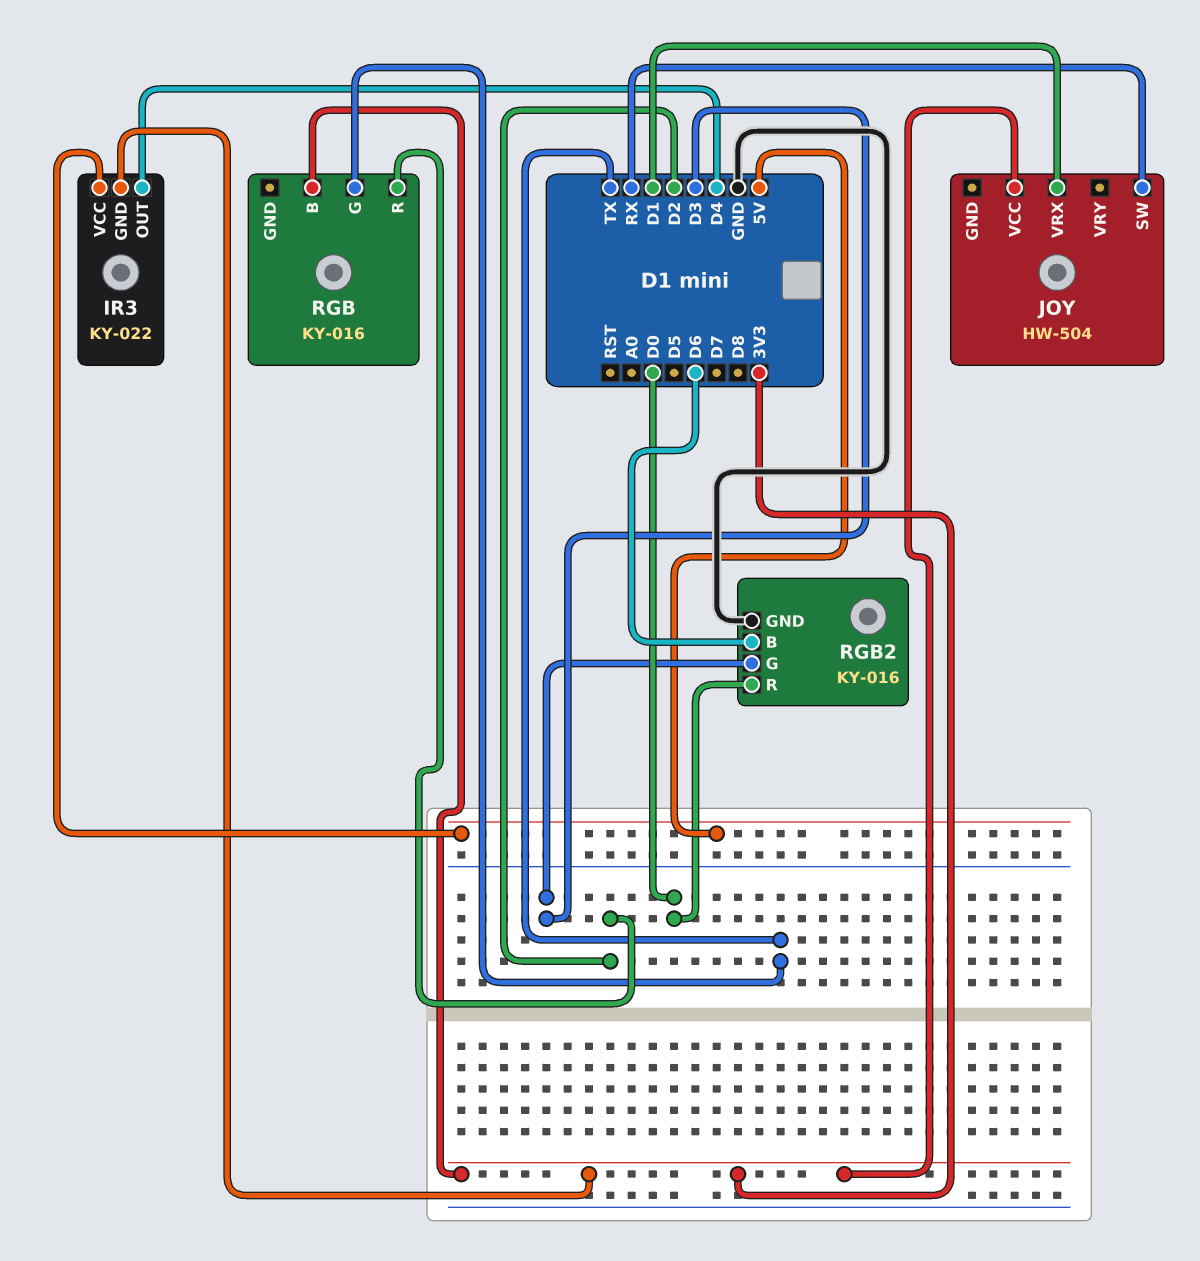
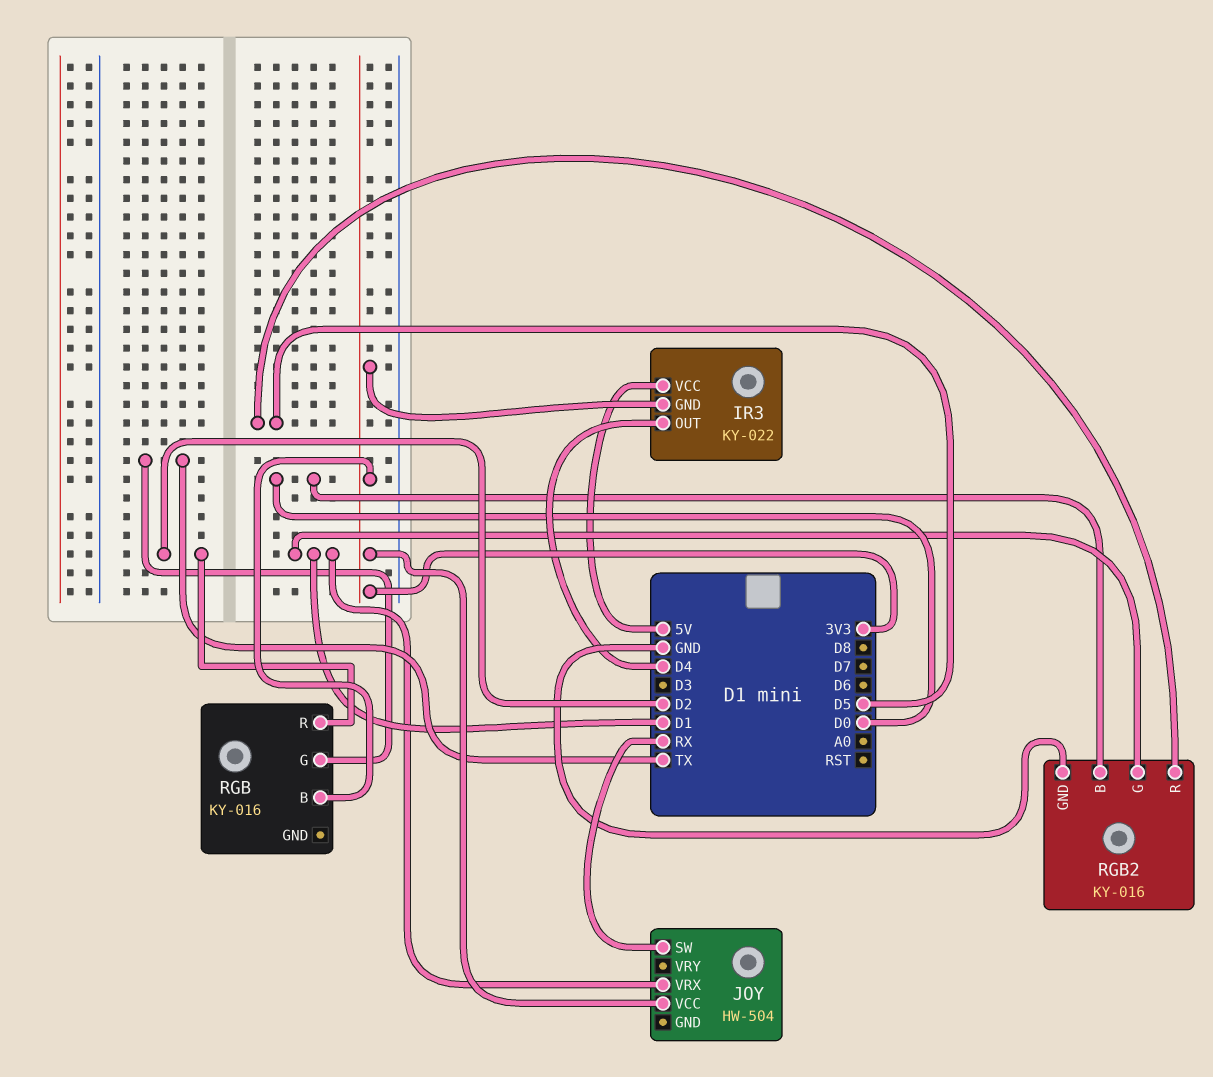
RGB2 pin B: D6 -> D0
RGB2 pin G: D3 -> D1
RGB2 pin R: D0 -> D5

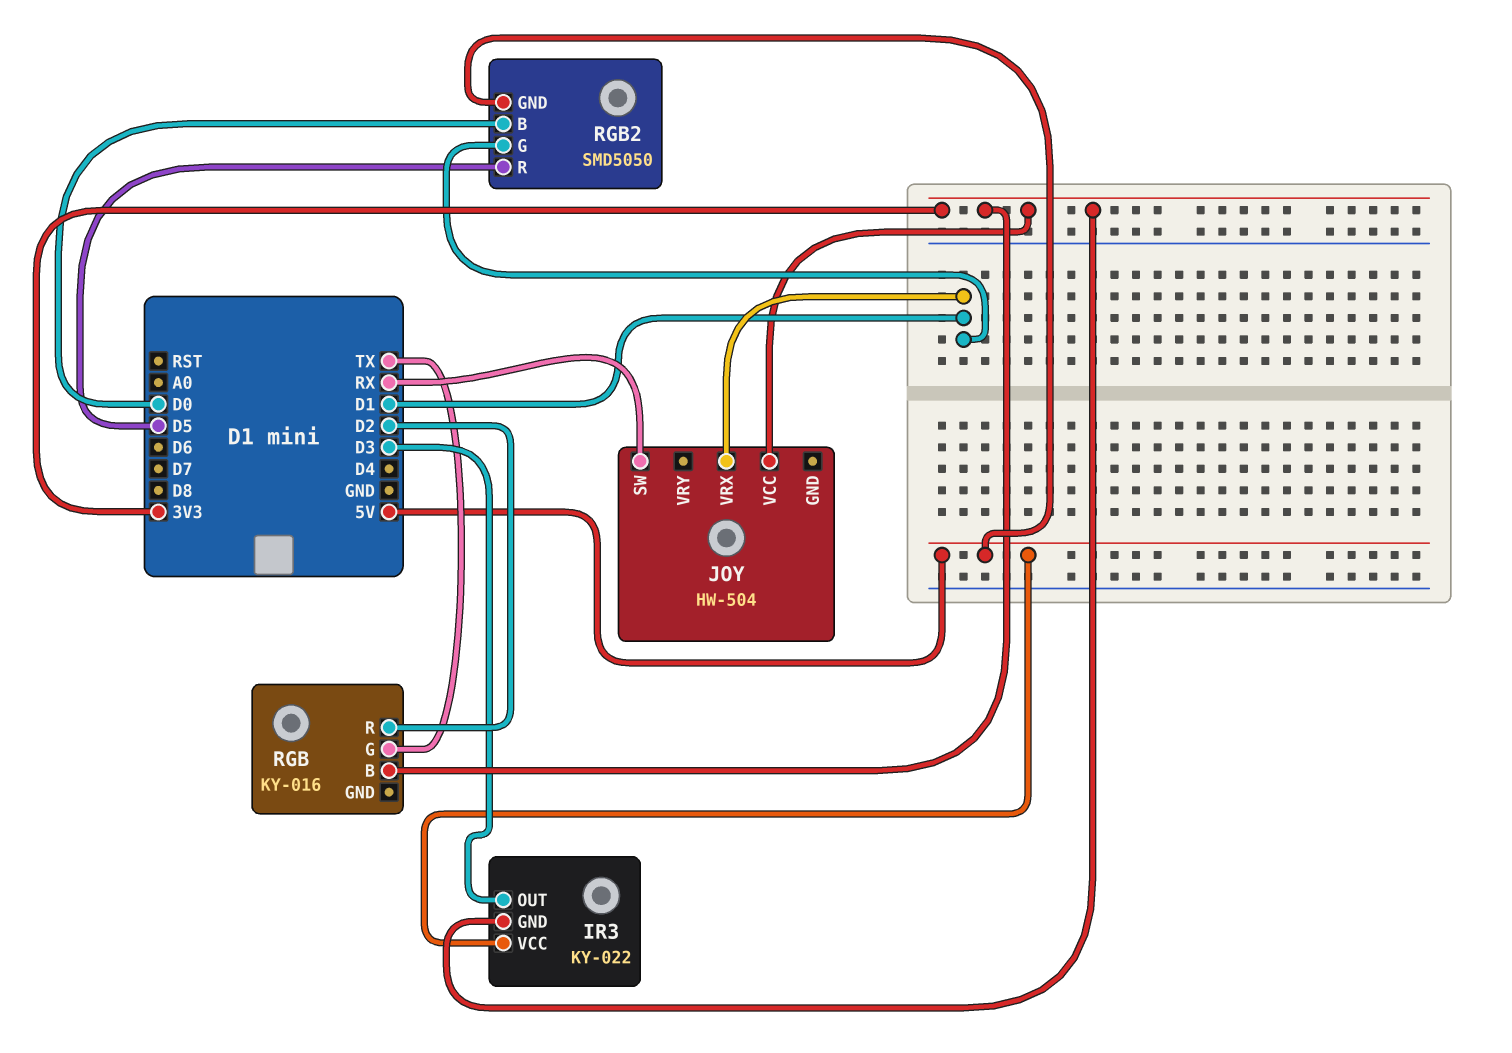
IR3 pin OUT: D4 -> D3
RGB2: KY-016 -> SMD5050
RGB2 pin GND: GND -> 5V

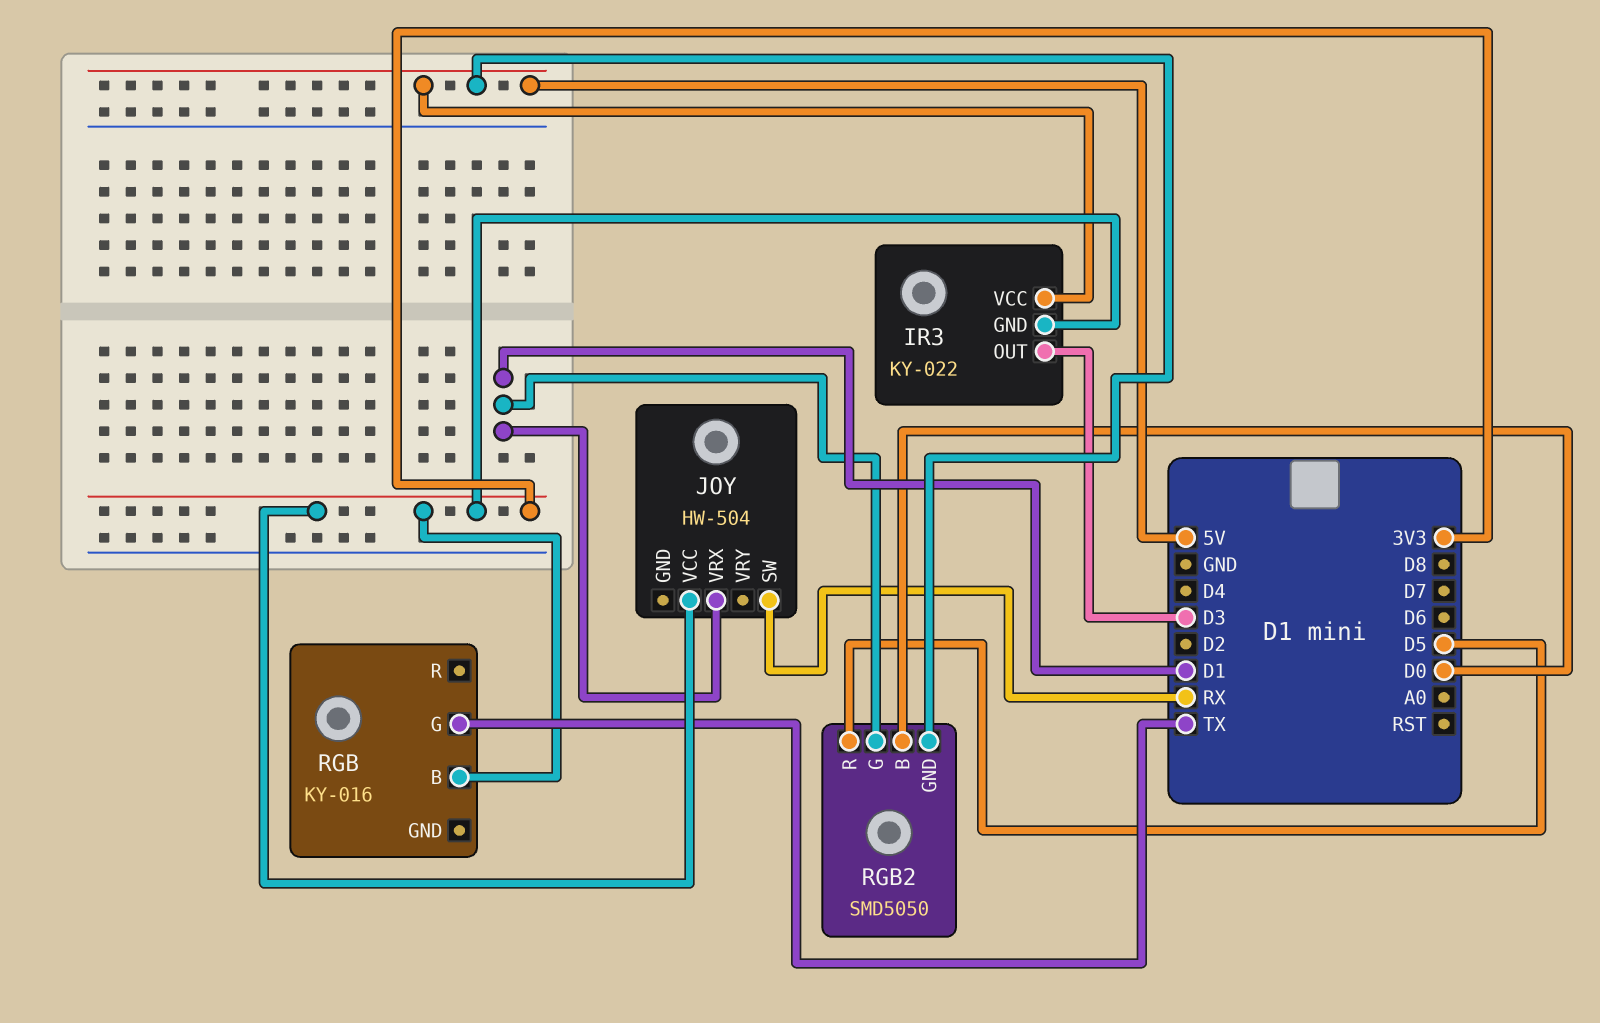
RGB pin R: D2 -> none

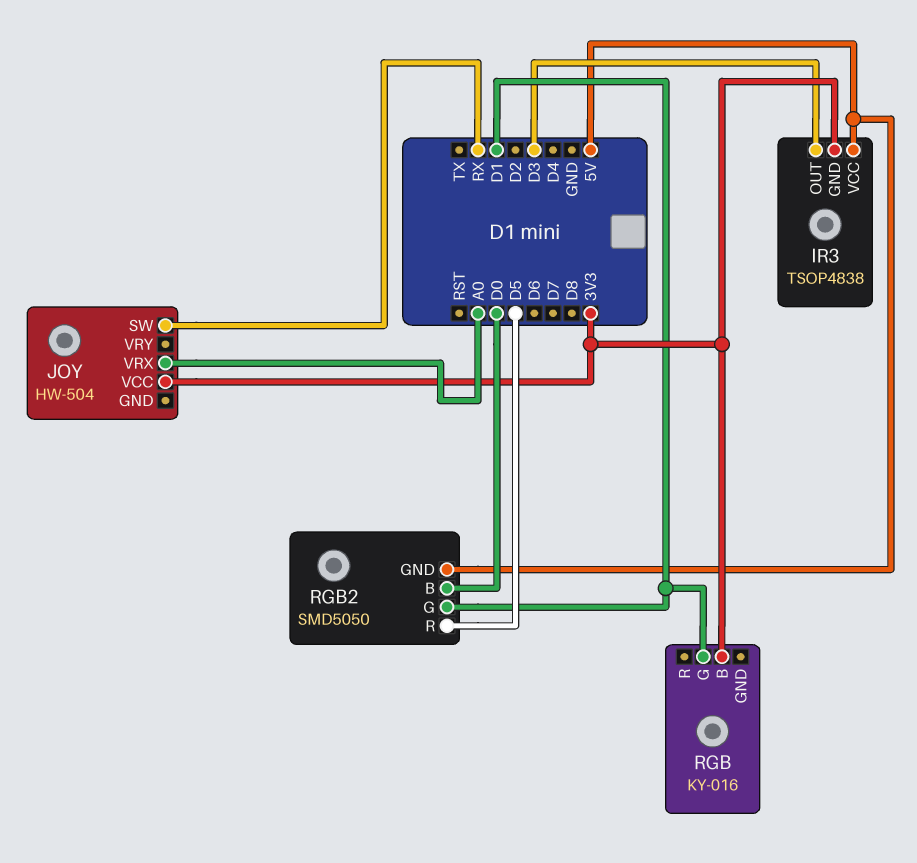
IR3: KY-022 -> TSOP4838
JOY pin VRX: D1 -> A0
RGB pin G: TX -> D1

